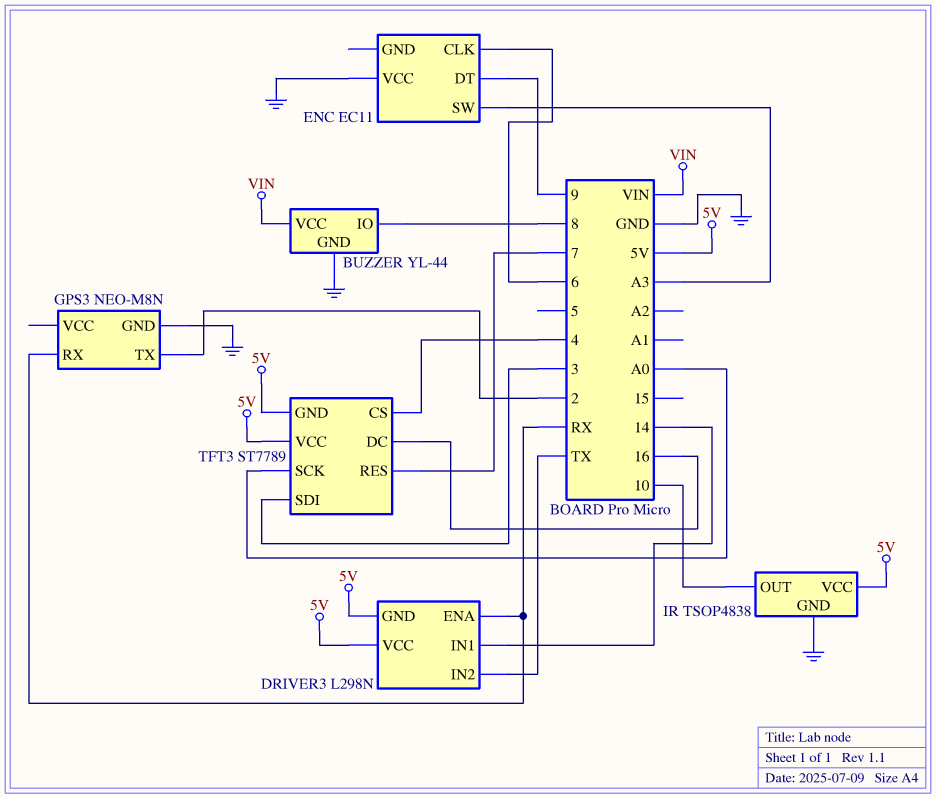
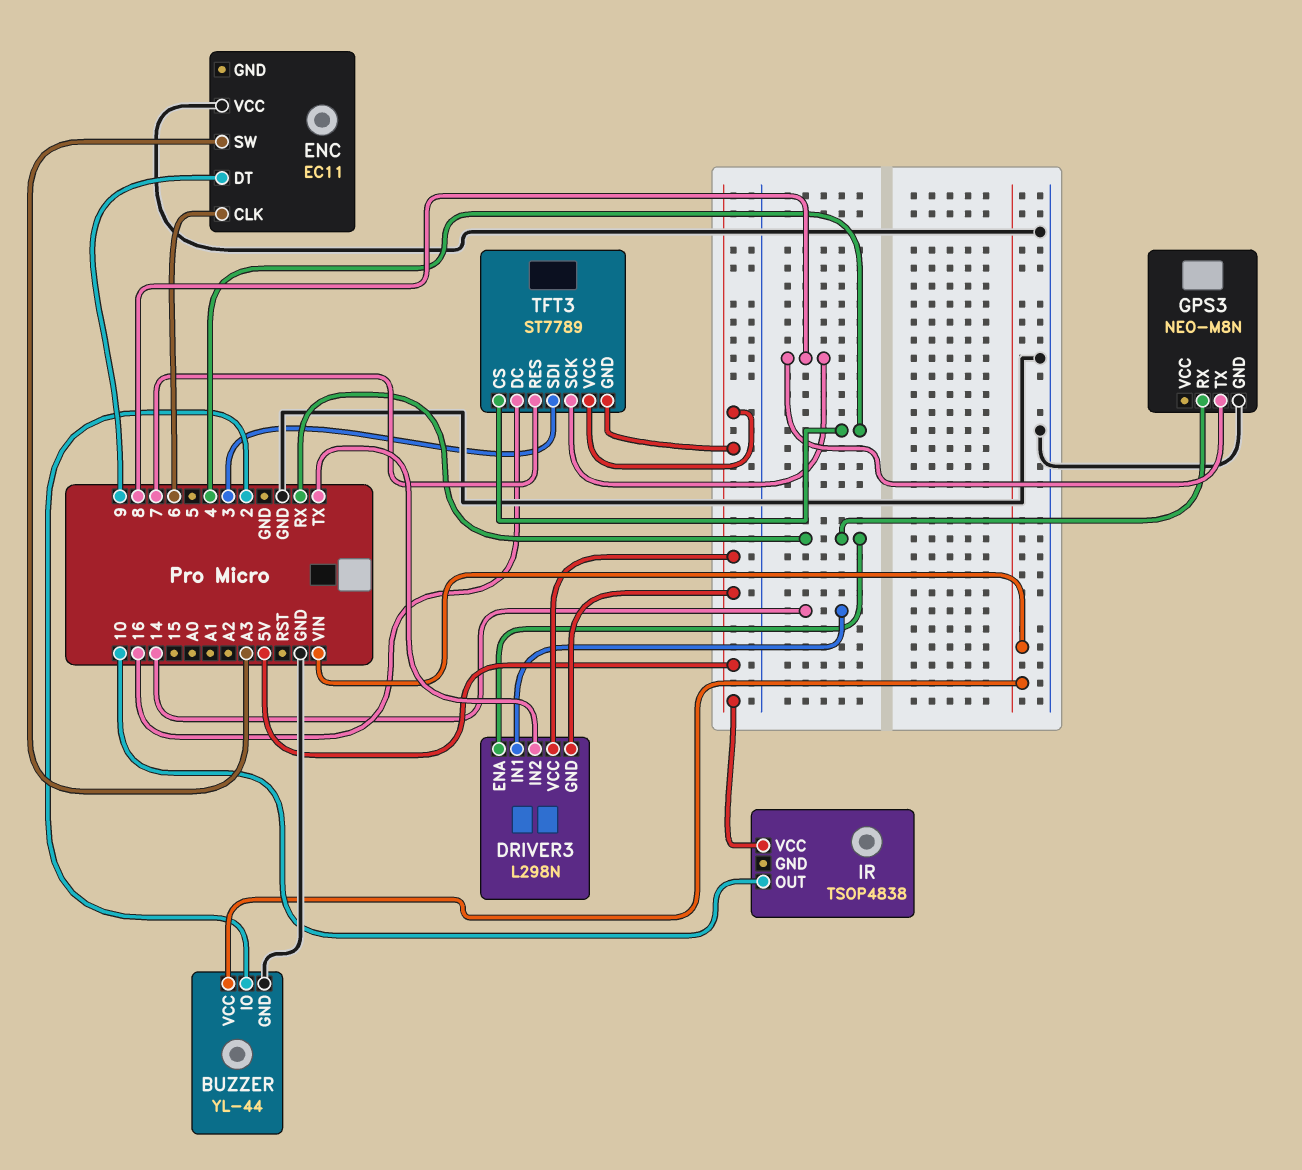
BUZZER pin IO: 8 -> 2
GPS3 pin TX: 2 -> 8
IR pin GND: GND -> none
TFT3 pin SCK: A0 -> 8

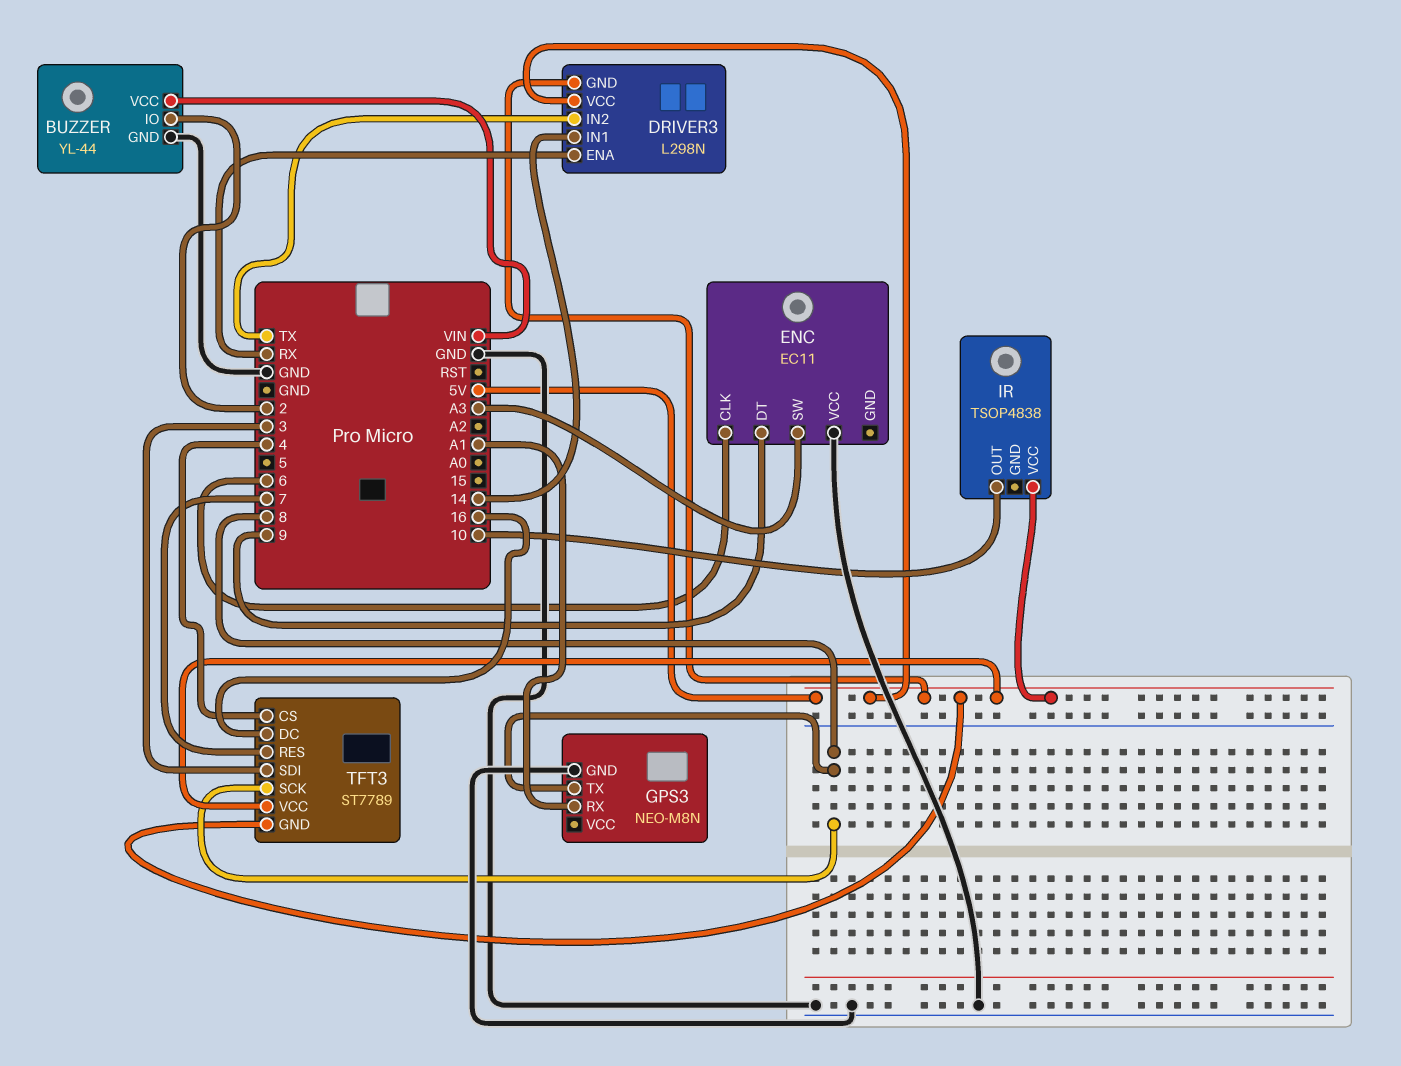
GPS3 pin RX: RX -> A1

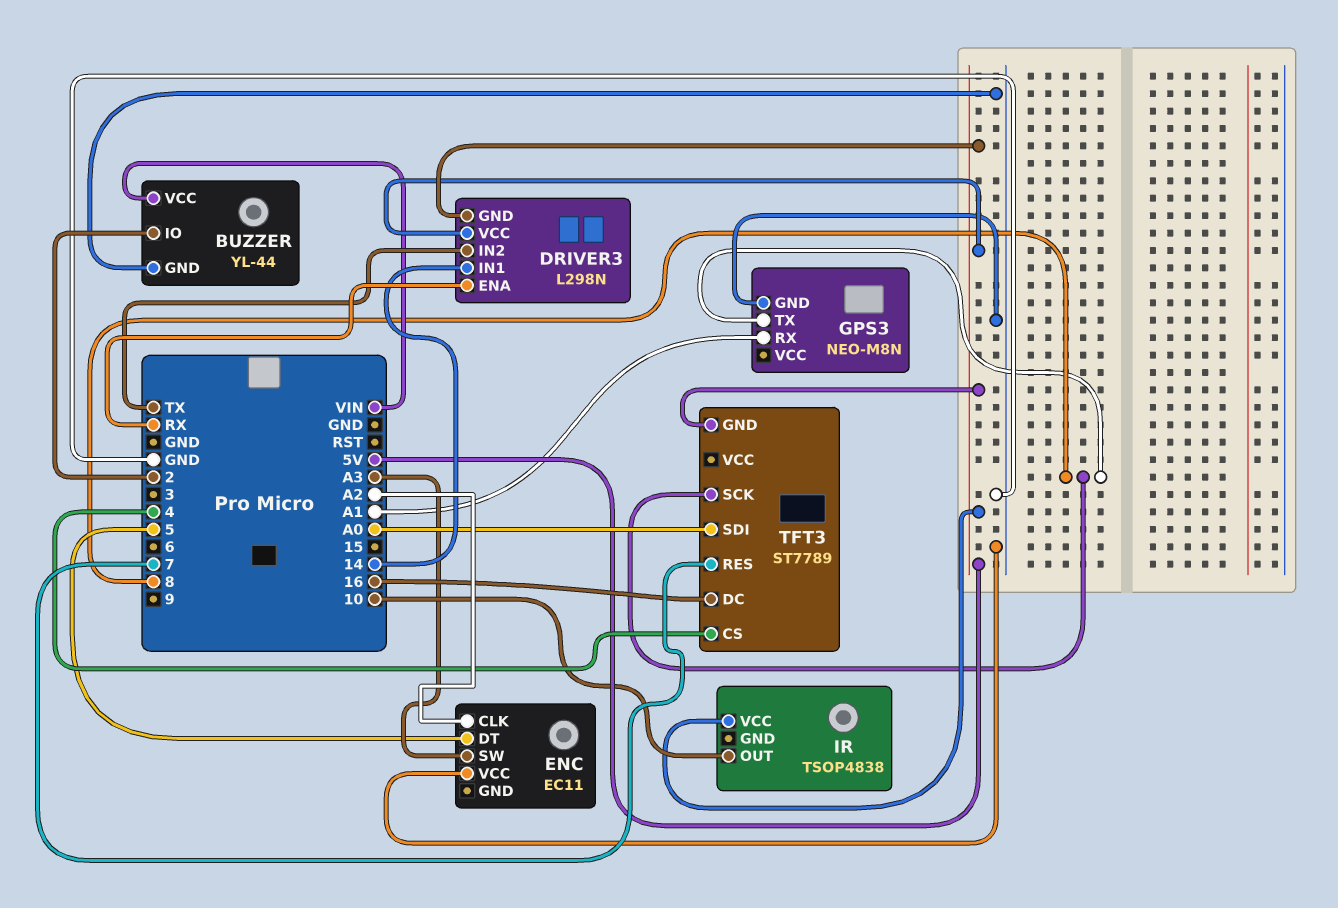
ENC pin CLK: 6 -> A2
ENC pin DT: 9 -> 5
TFT3 pin SDI: 3 -> A0
TFT3 pin VCC: 5V -> none

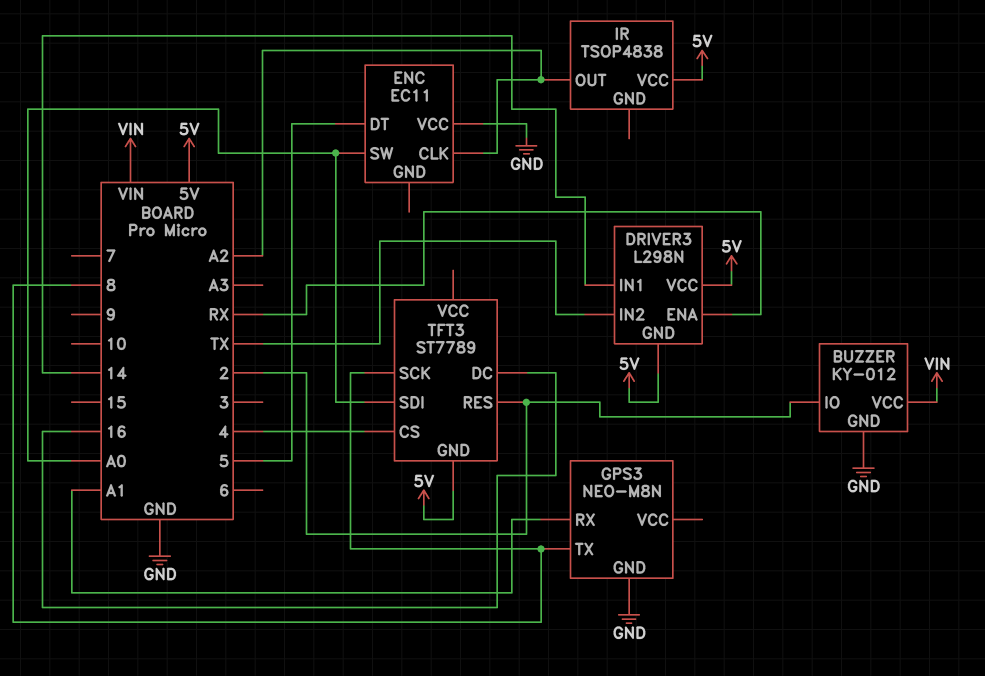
BUZZER: YL-44 -> KY-012
ENC pin SW: A3 -> A0
IR pin OUT: 10 -> A2
TFT3 pin RES: 7 -> 2

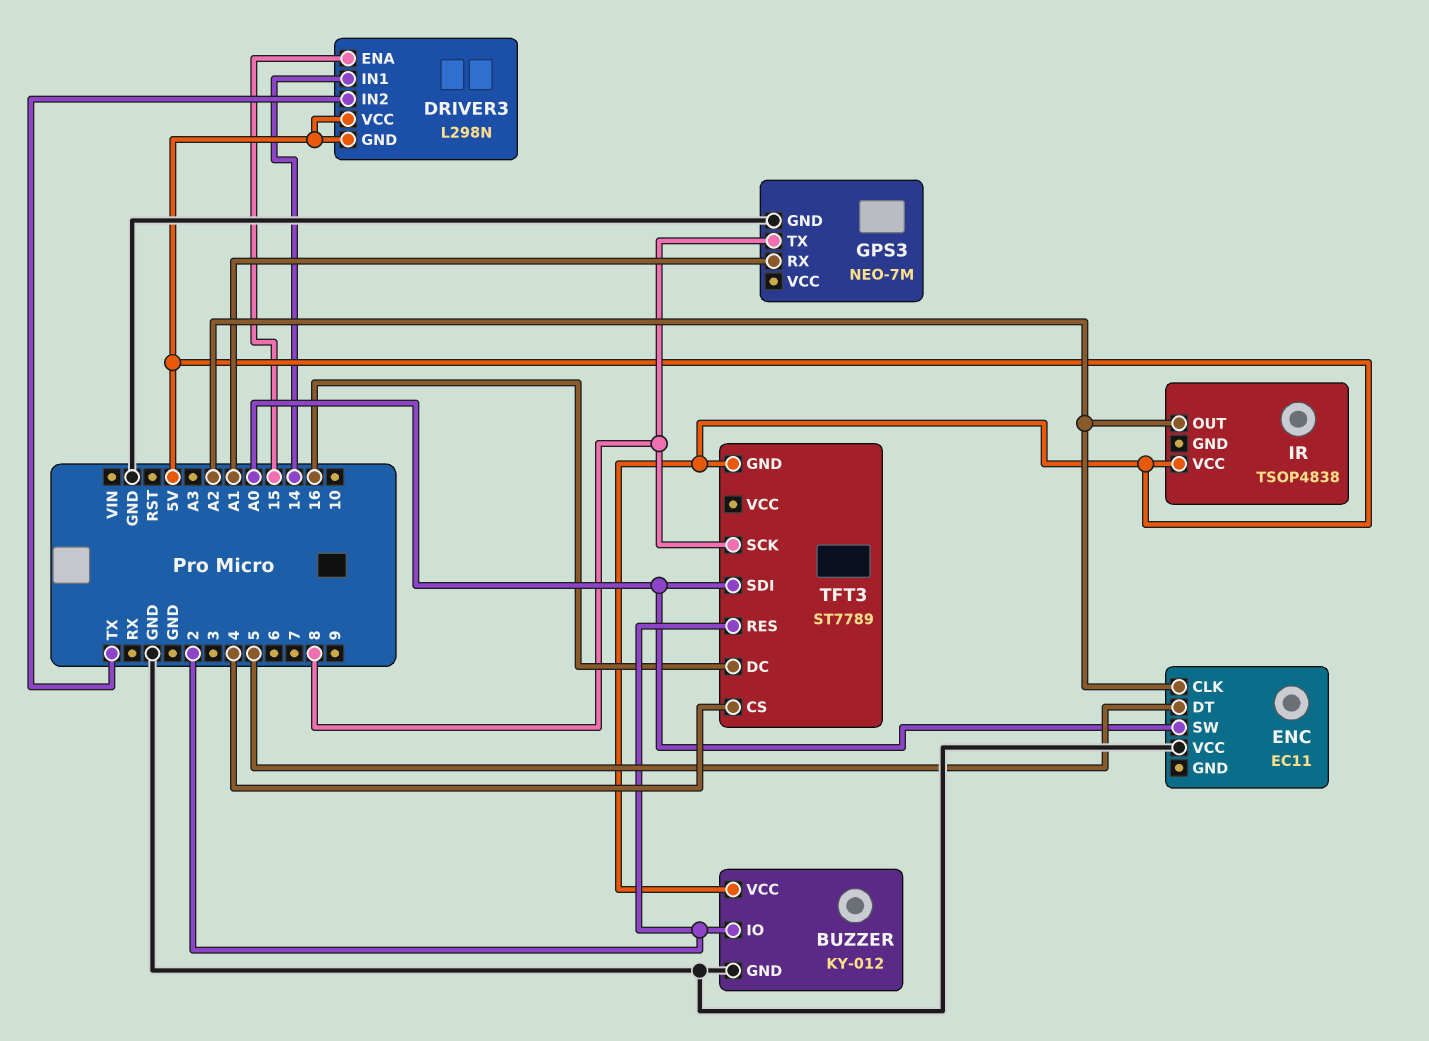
BUZZER pin VCC: VIN -> 5V
DRIVER3 pin ENA: RX -> 15
GPS3: NEO-M8N -> NEO-7M

